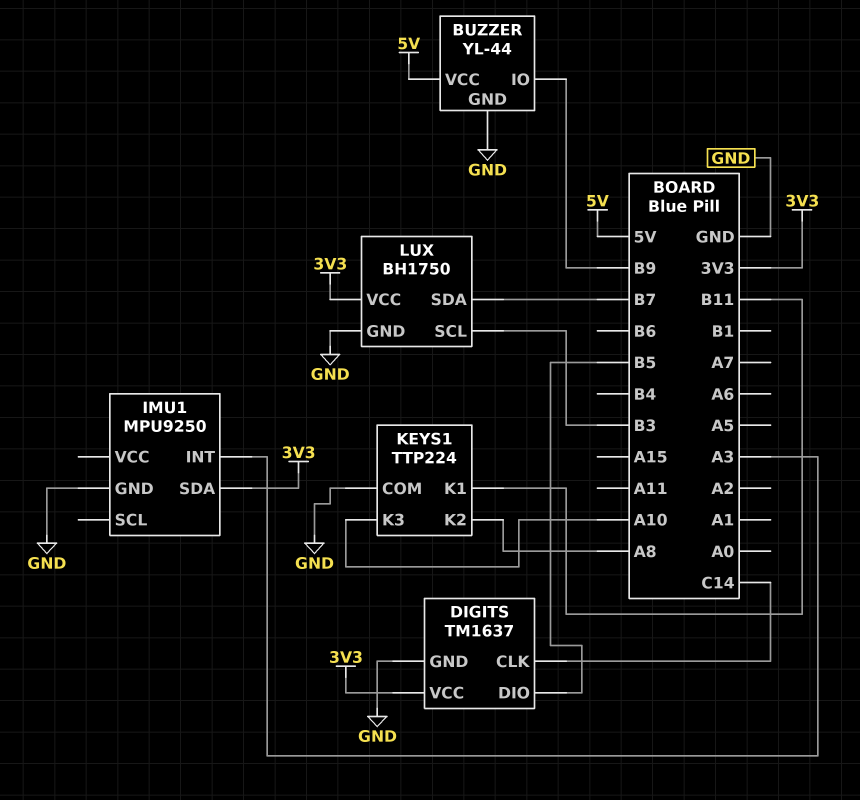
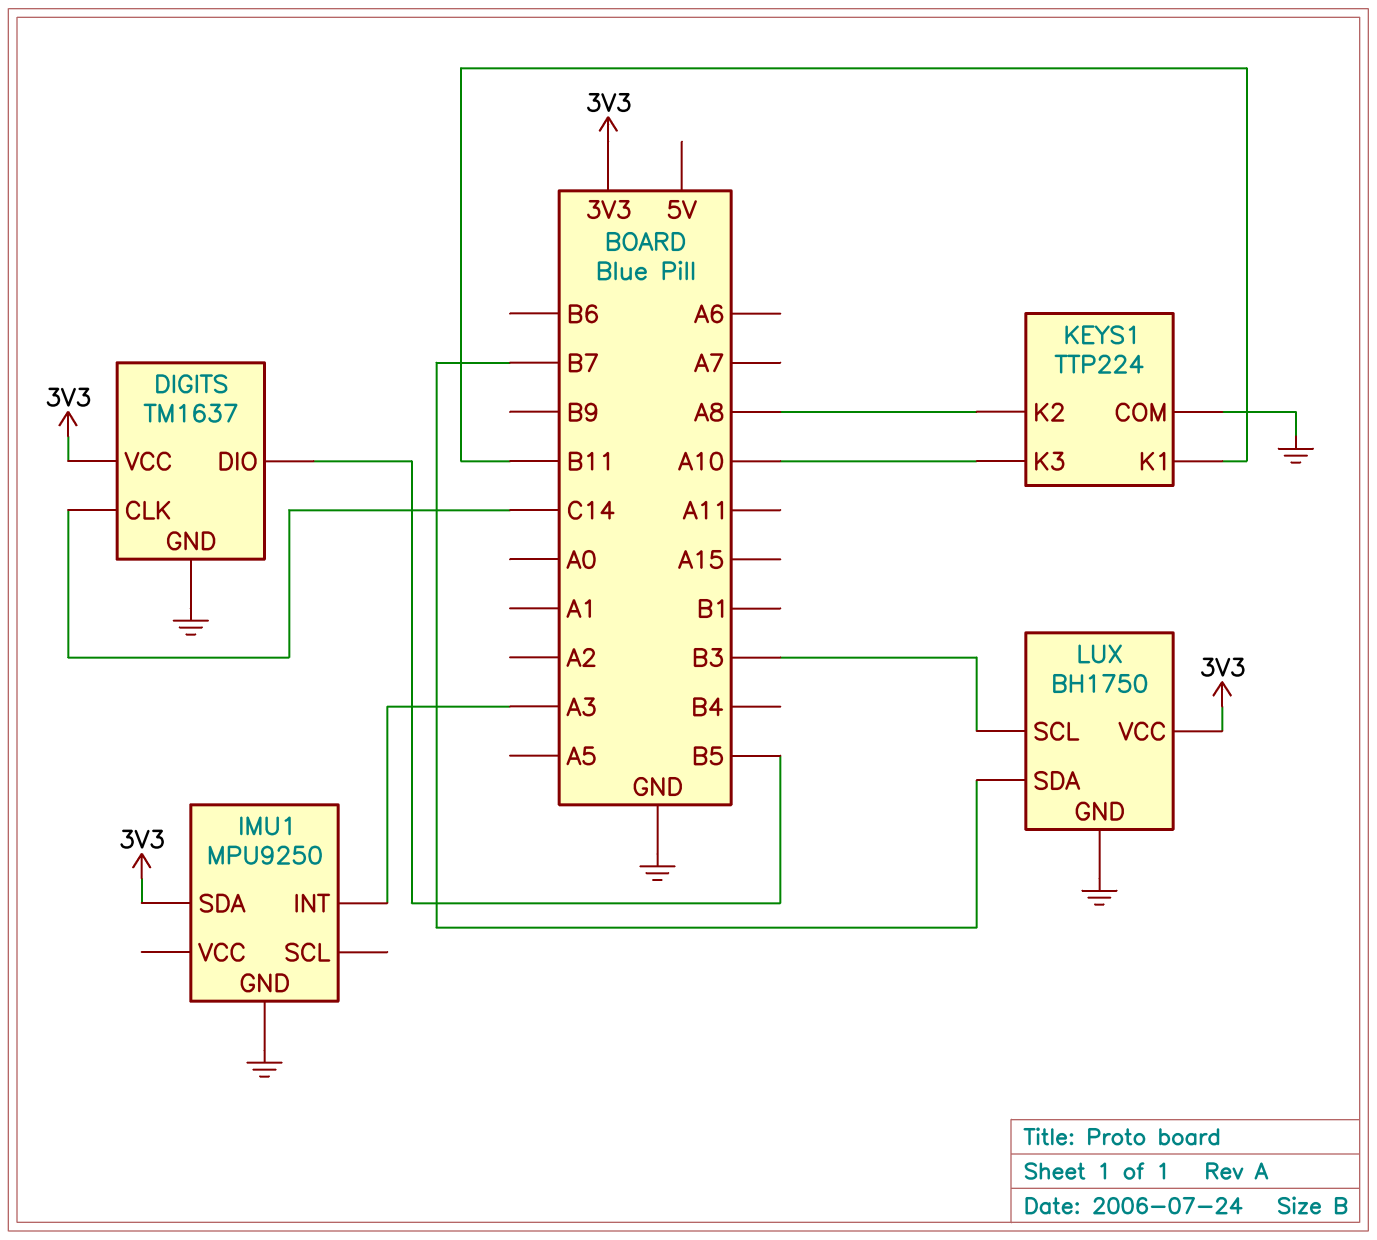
BUZZER: YL-44 -> none
BUZZER pin GND: GND -> none
BUZZER pin IO: B9 -> none
BUZZER pin VCC: 5V -> none

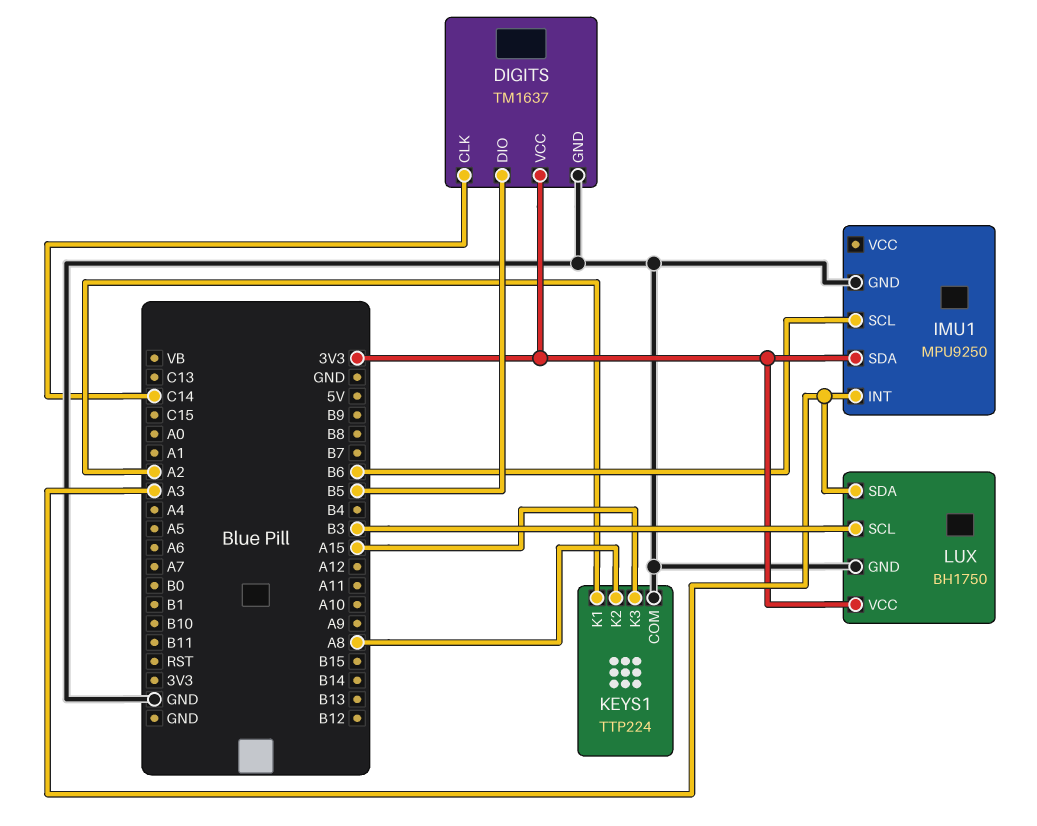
IMU1 pin SCL: none -> B6
KEYS1 pin K1: B11 -> A2
KEYS1 pin K3: A10 -> A15
LUX pin SDA: B7 -> A3

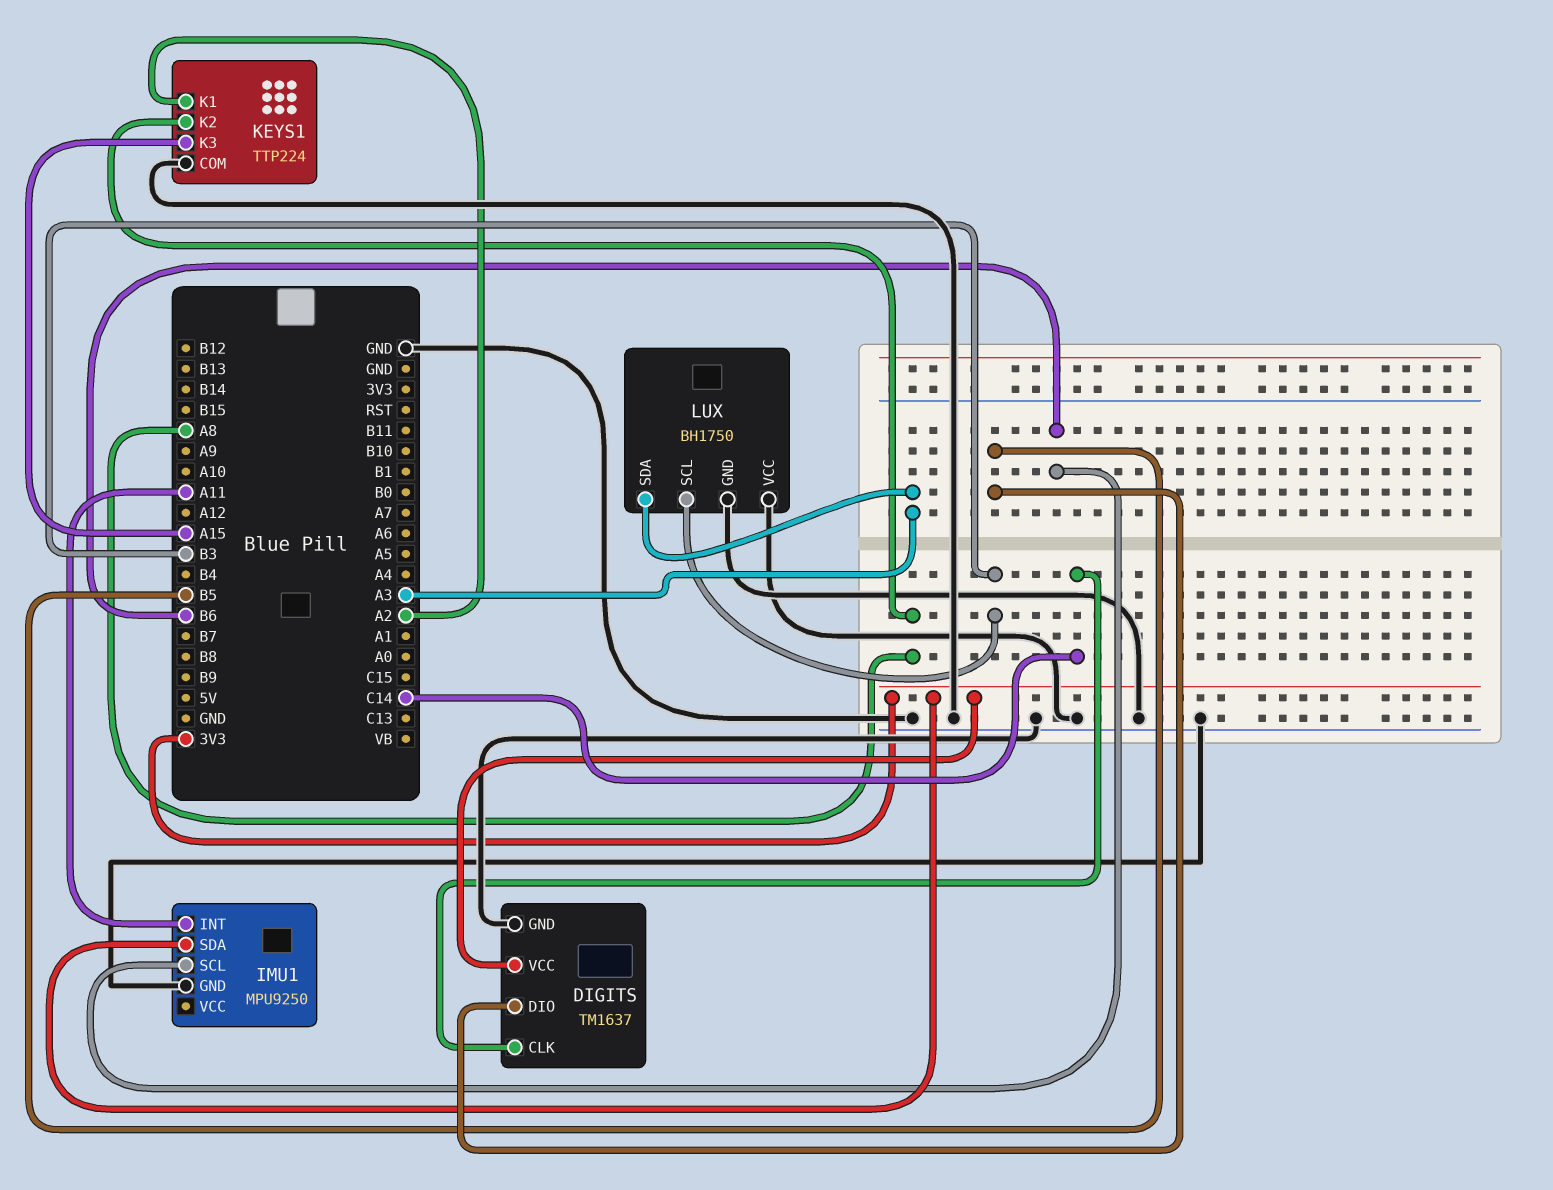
IMU1 pin INT: A3 -> A11
LUX pin VCC: 3V3 -> GND

